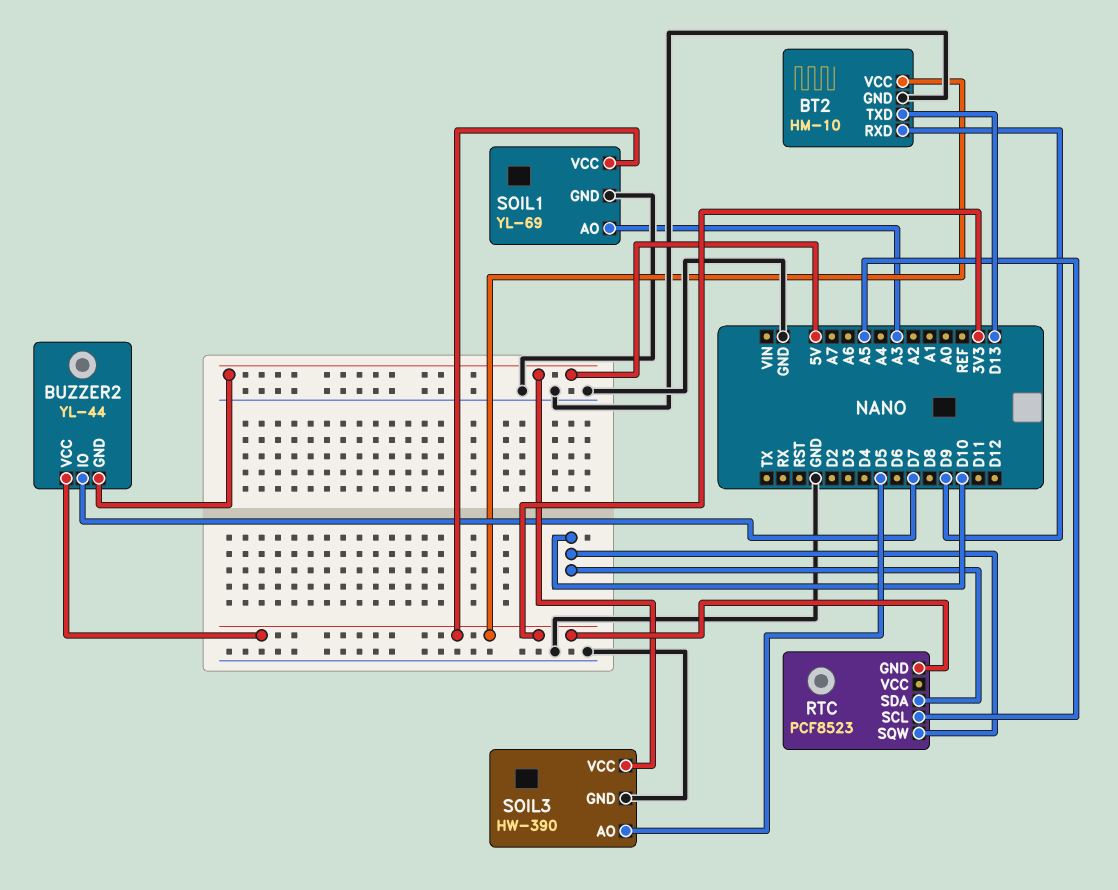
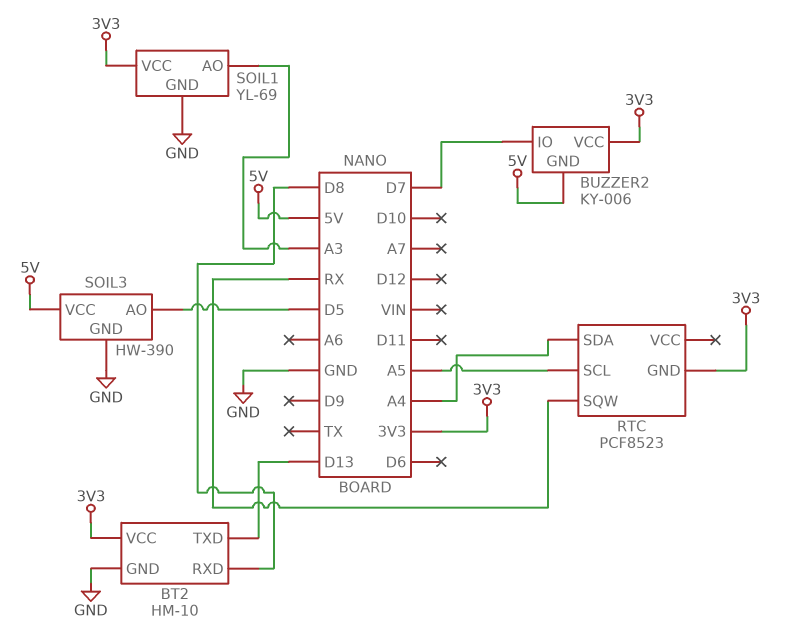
BT2 pin RXD: D9 -> D8
BUZZER2: YL-44 -> KY-006
RTC pin SDA: D10 -> A4
RTC pin SQW: D10 -> RX

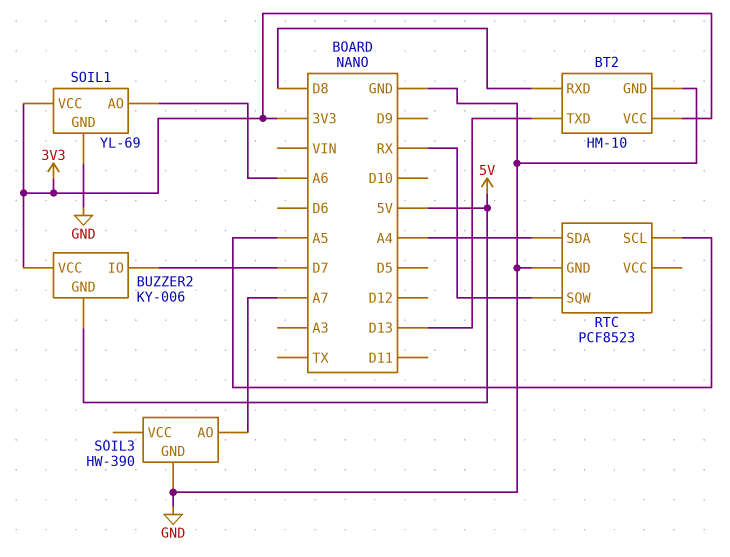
RTC pin GND: 3V3 -> GND
SOIL1 pin AO: A3 -> A6
SOIL3 pin AO: D5 -> A7
SOIL3 pin VCC: 5V -> none

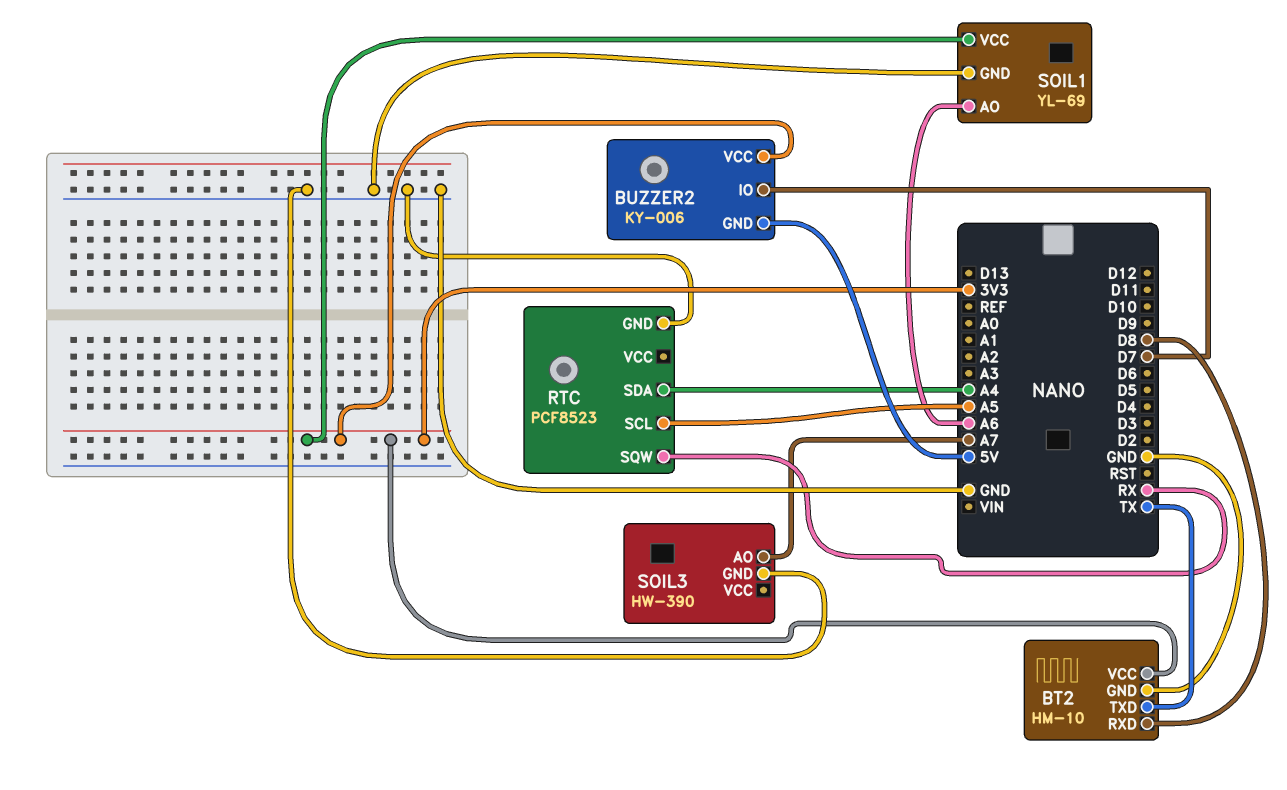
BT2 pin TXD: D13 -> TX

